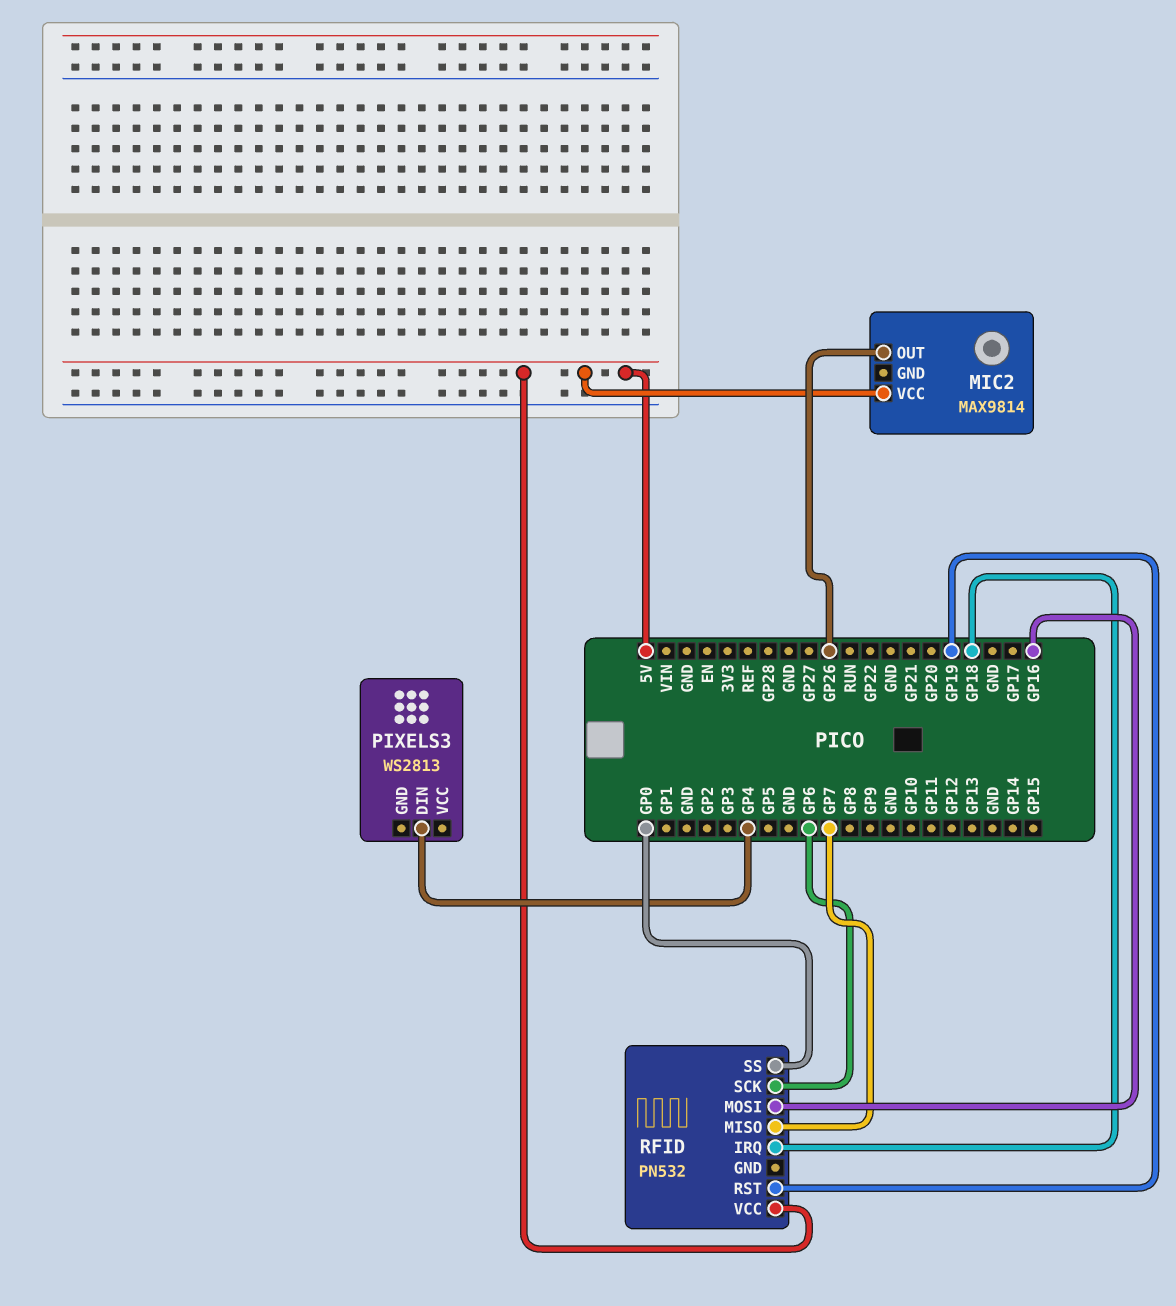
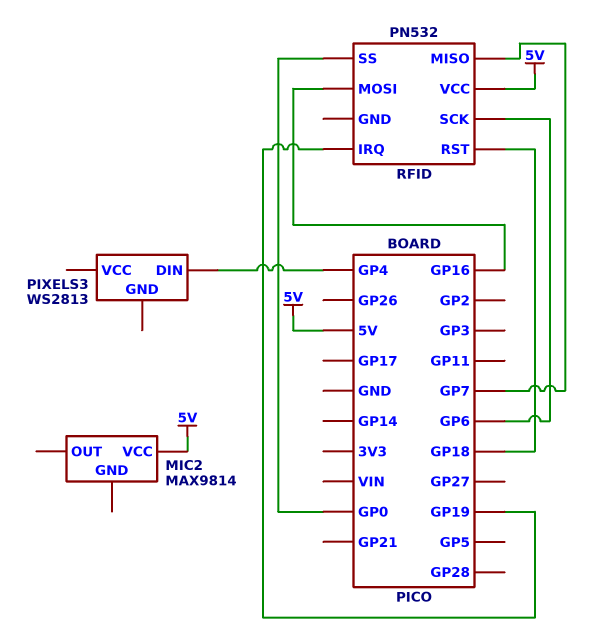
MIC2 pin OUT: GP26 -> none
RFID pin IRQ: GP18 -> GP19
RFID pin RST: GP19 -> GP18

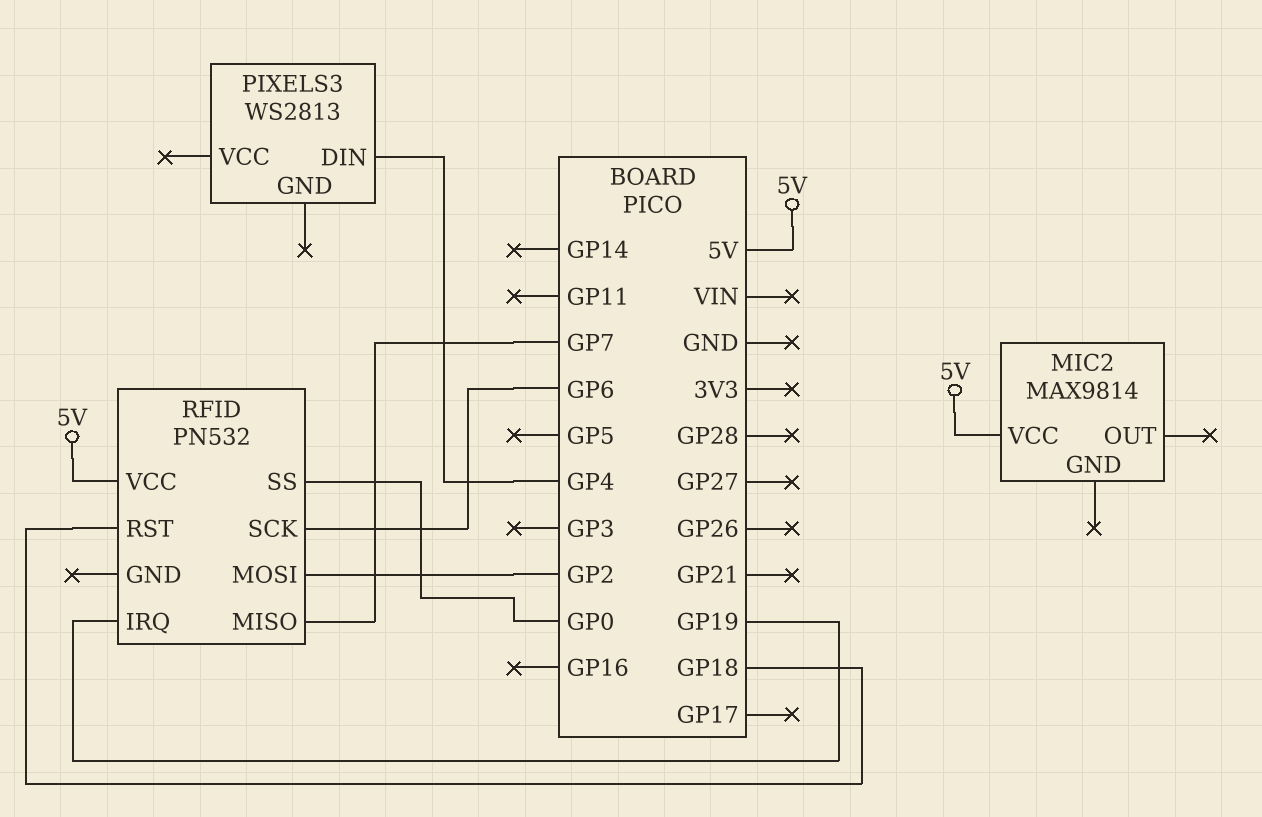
RFID pin MOSI: GP16 -> GP2

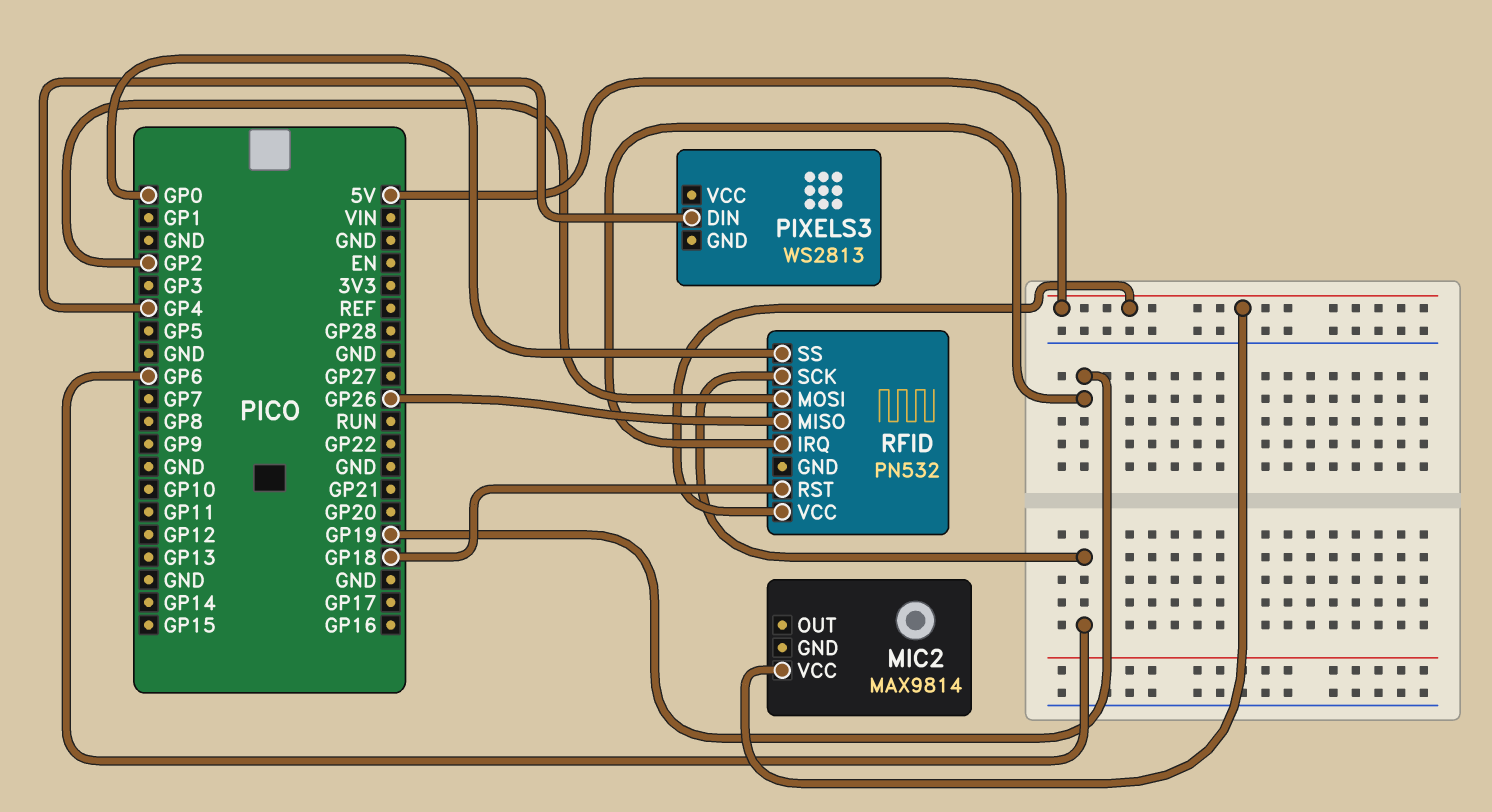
RFID pin MISO: GP7 -> GP26

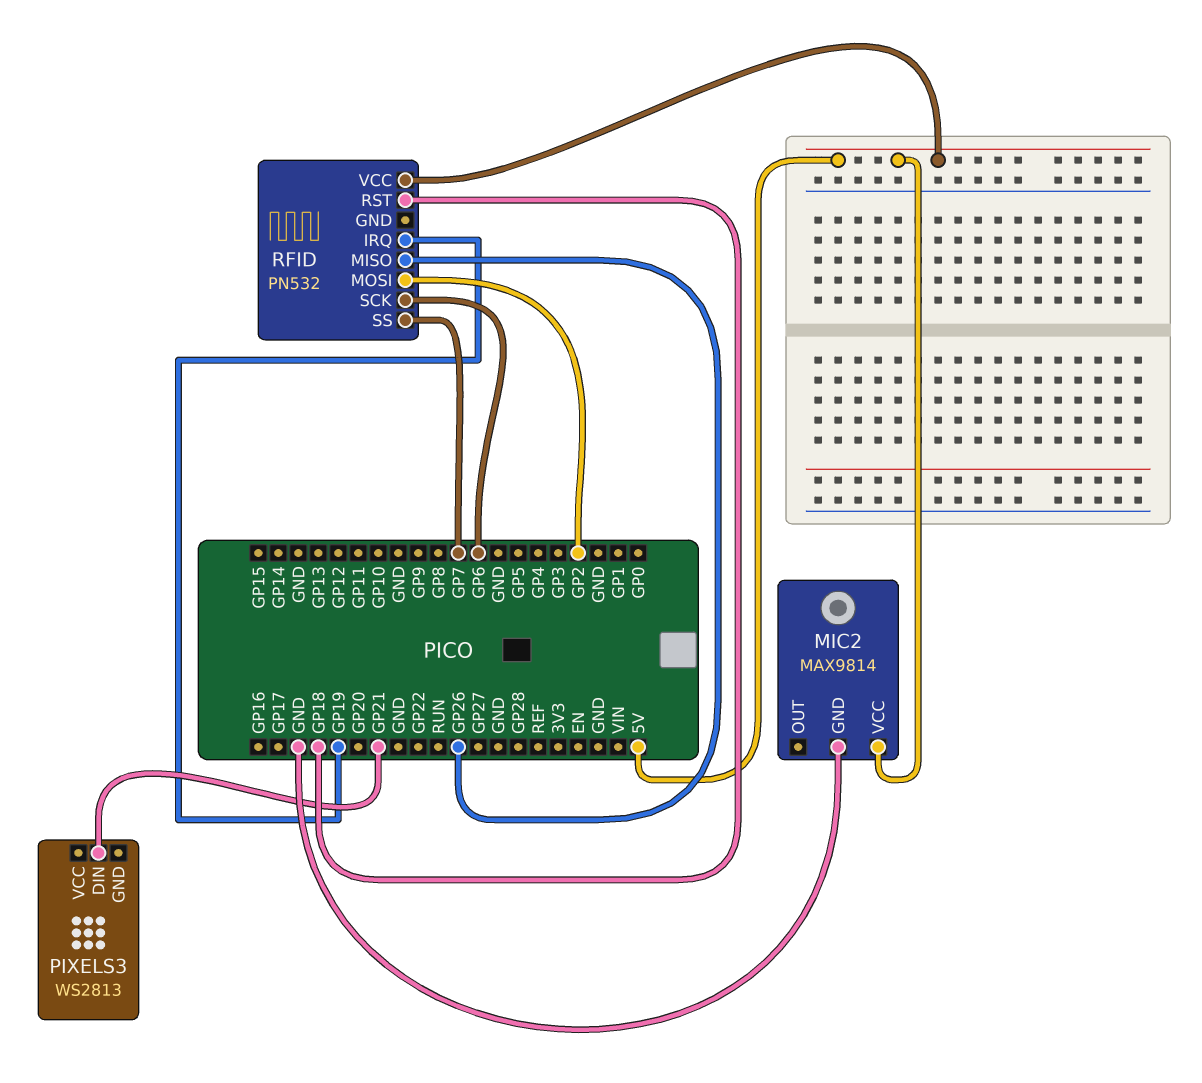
MIC2 pin GND: none -> GND
PIXELS3 pin DIN: GP4 -> GP21
RFID pin SS: GP0 -> GP7

